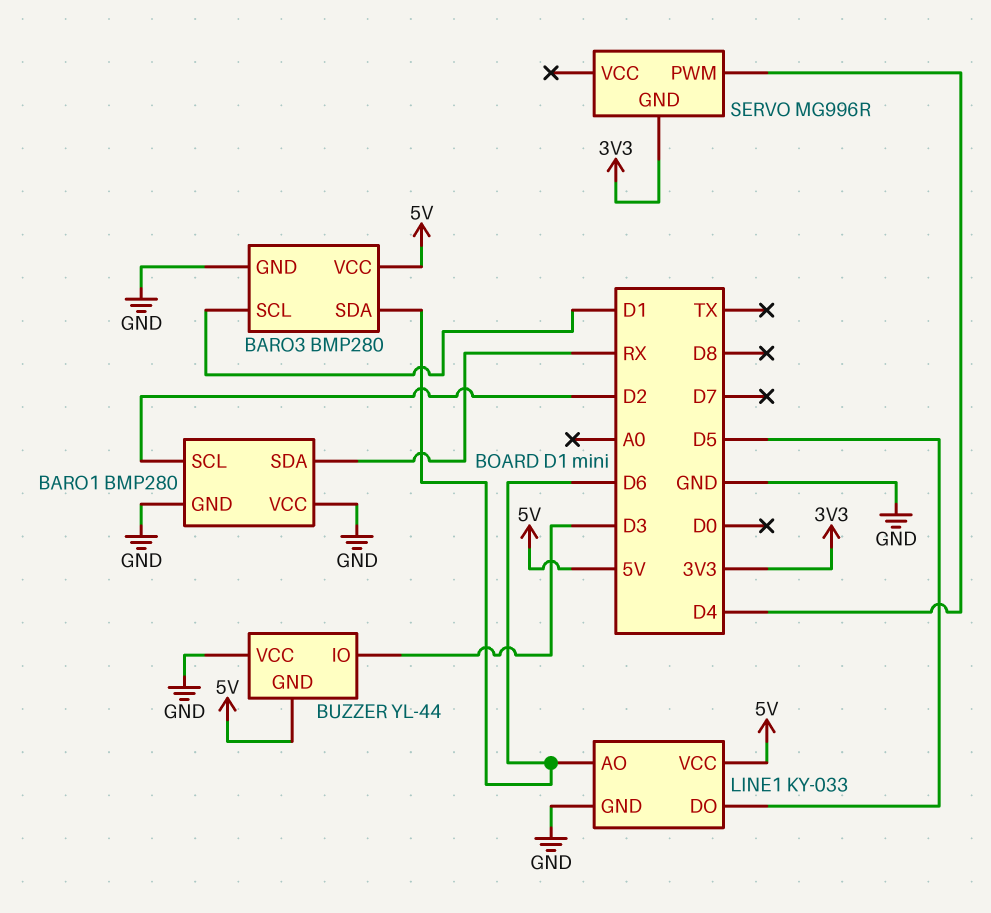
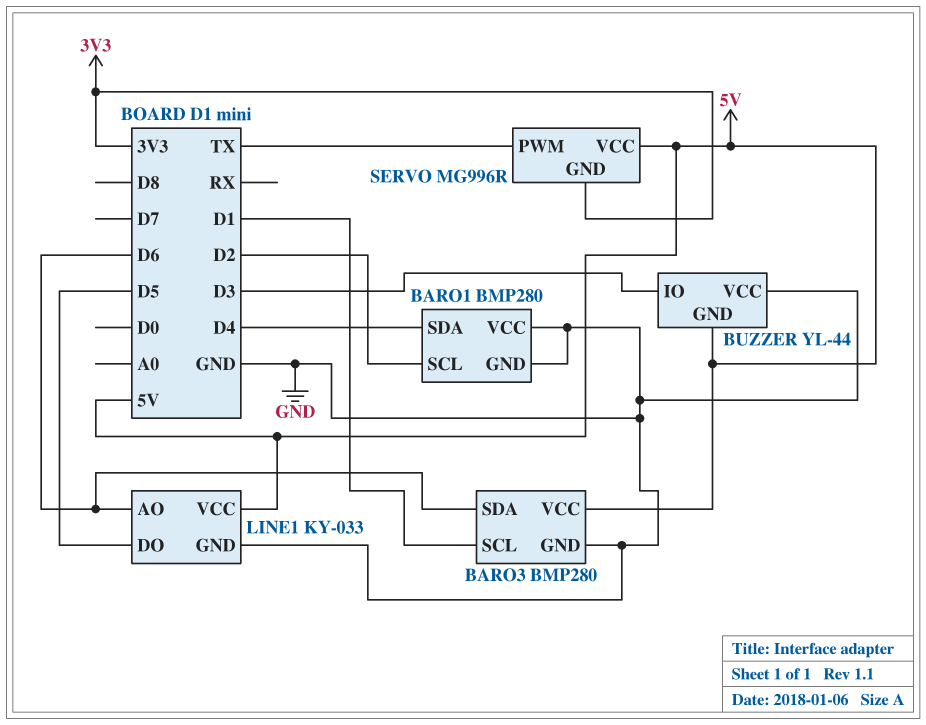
BARO1 pin SDA: RX -> D4
SERVO pin PWM: D4 -> TX
SERVO pin VCC: none -> 5V

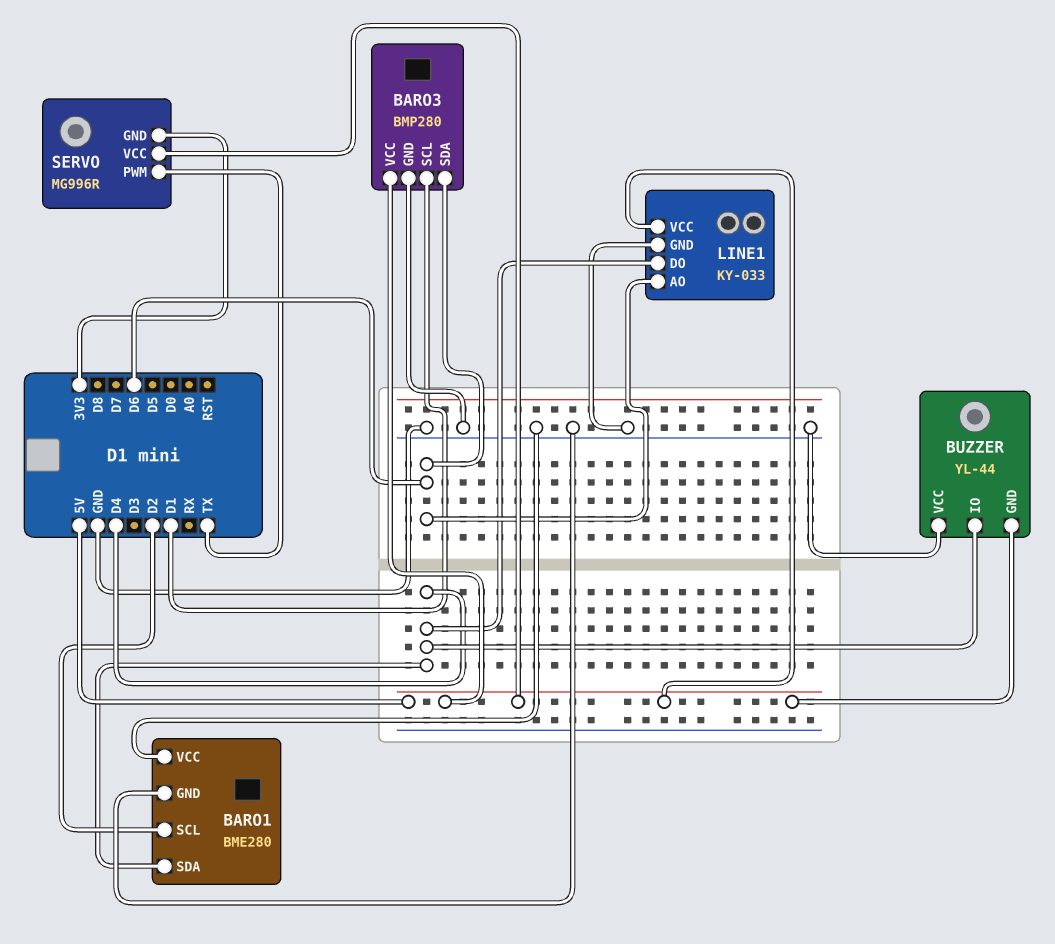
BARO1: BMP280 -> BME280
BUZZER pin IO: D3 -> D4
LINE1 pin DO: D5 -> D4

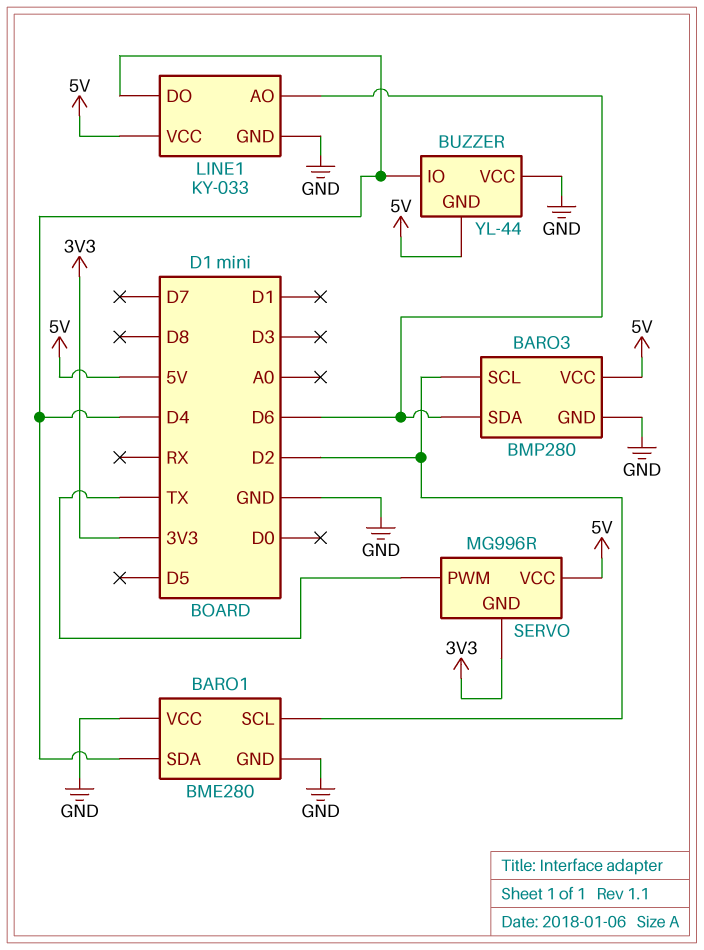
BARO3 pin SCL: D1 -> D2

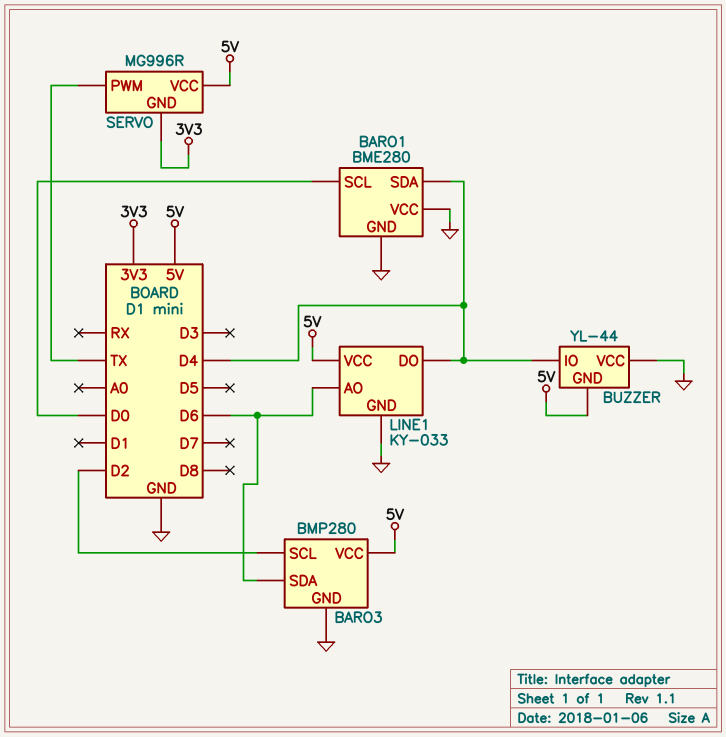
BARO1 pin SCL: D2 -> D0

